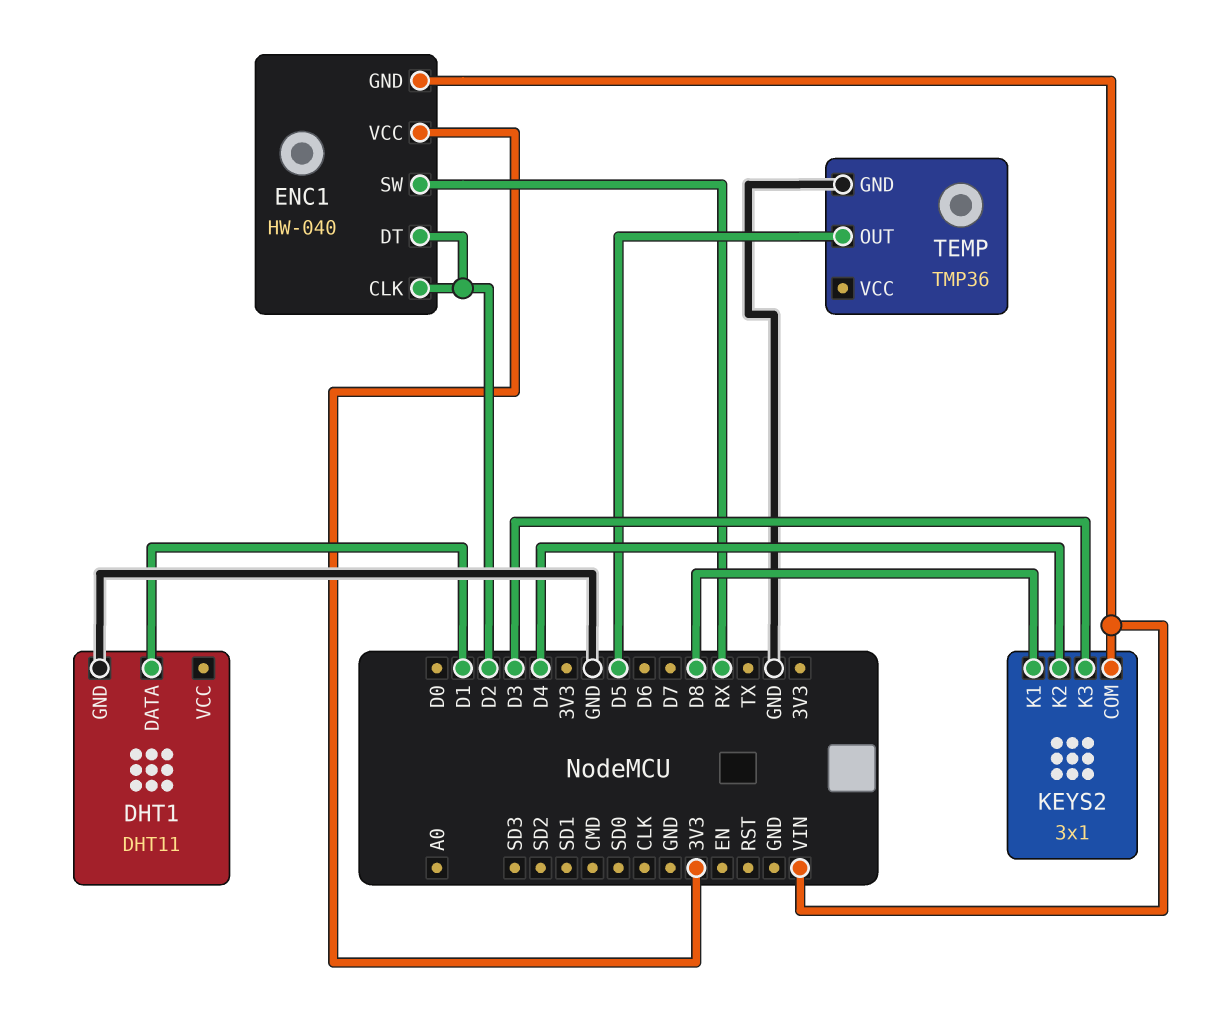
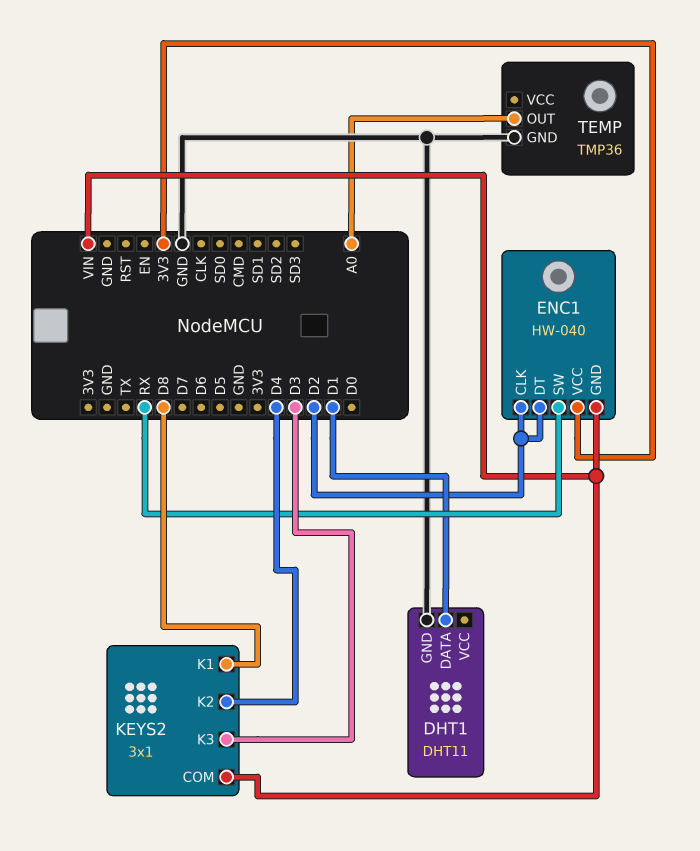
TEMP pin OUT: D5 -> A0

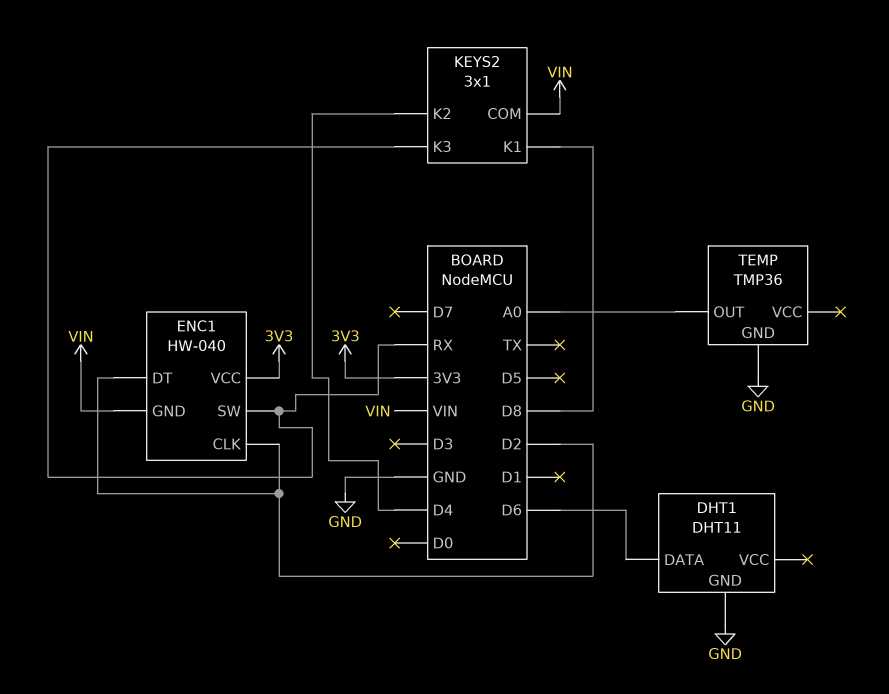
DHT1 pin DATA: D1 -> D6
KEYS2 pin K3: D3 -> RX

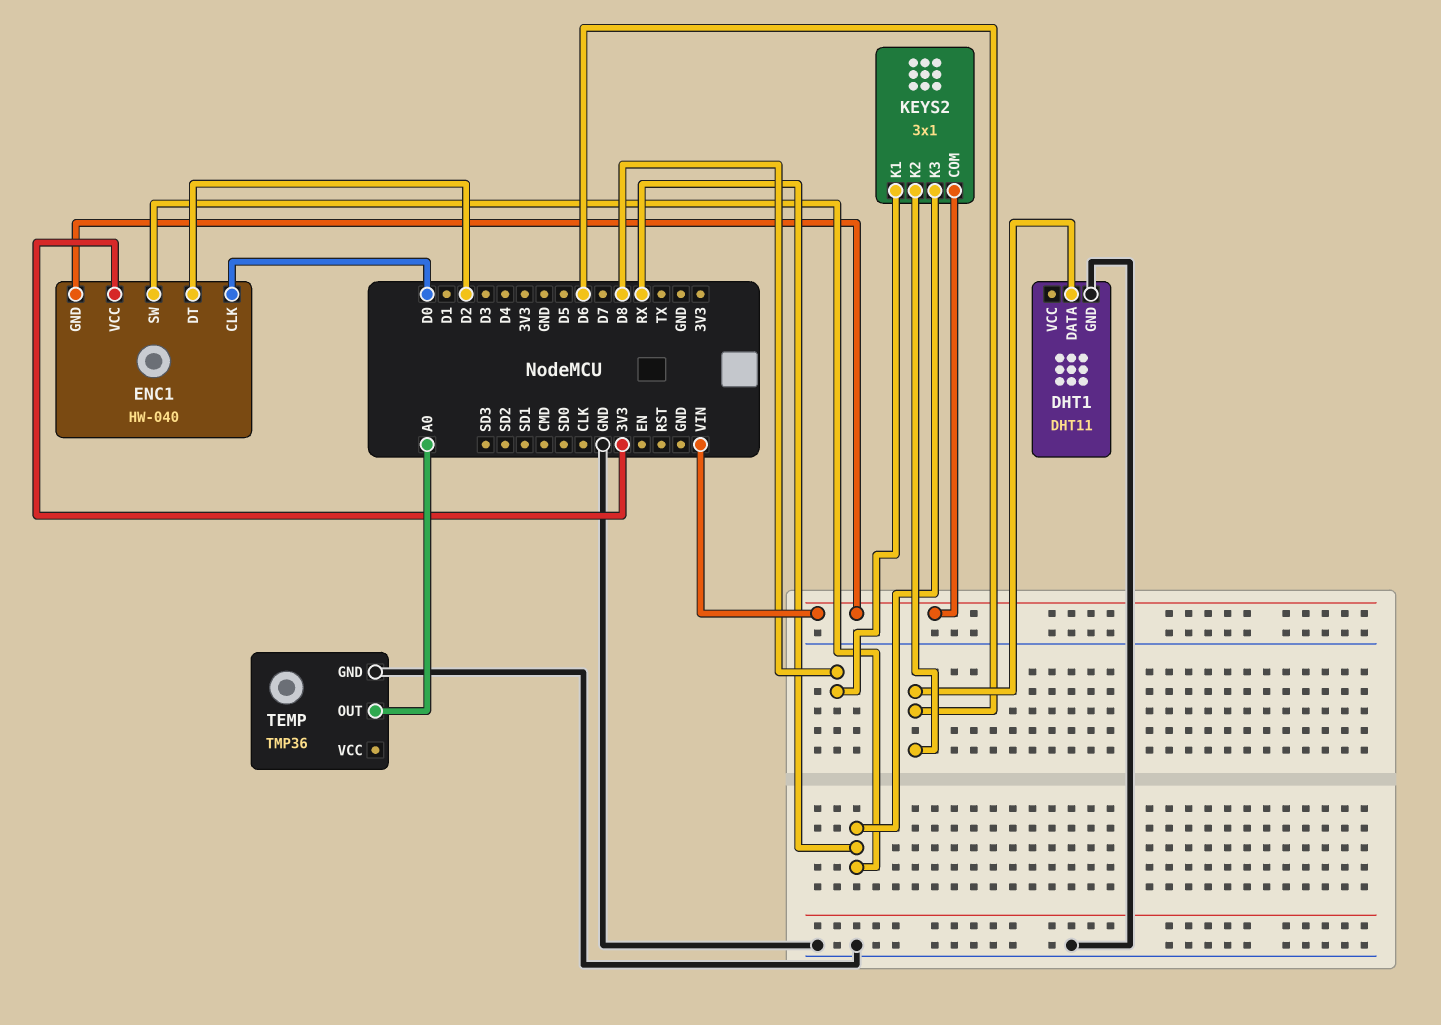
ENC1 pin CLK: D2 -> D0
KEYS2 pin K2: D4 -> D6

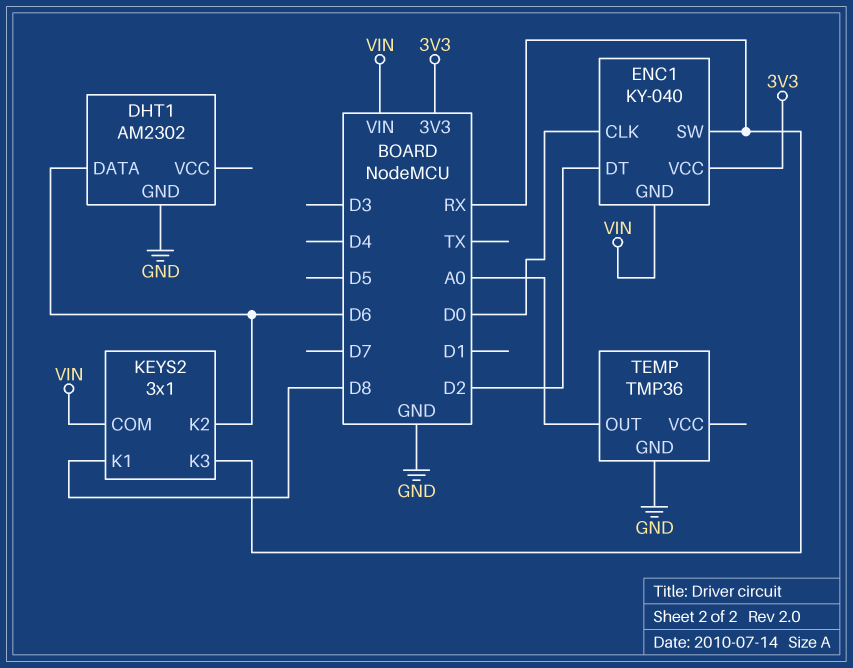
DHT1: DHT11 -> AM2302
ENC1: HW-040 -> KY-040

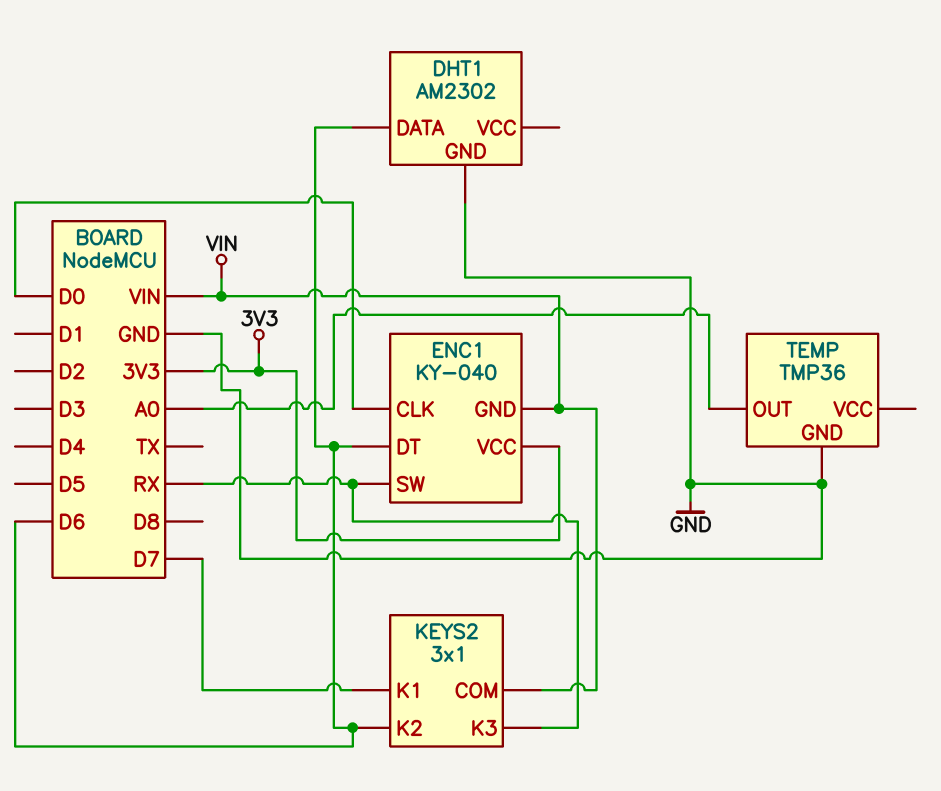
ENC1 pin DT: D2 -> D6
KEYS2 pin K1: D8 -> D7

